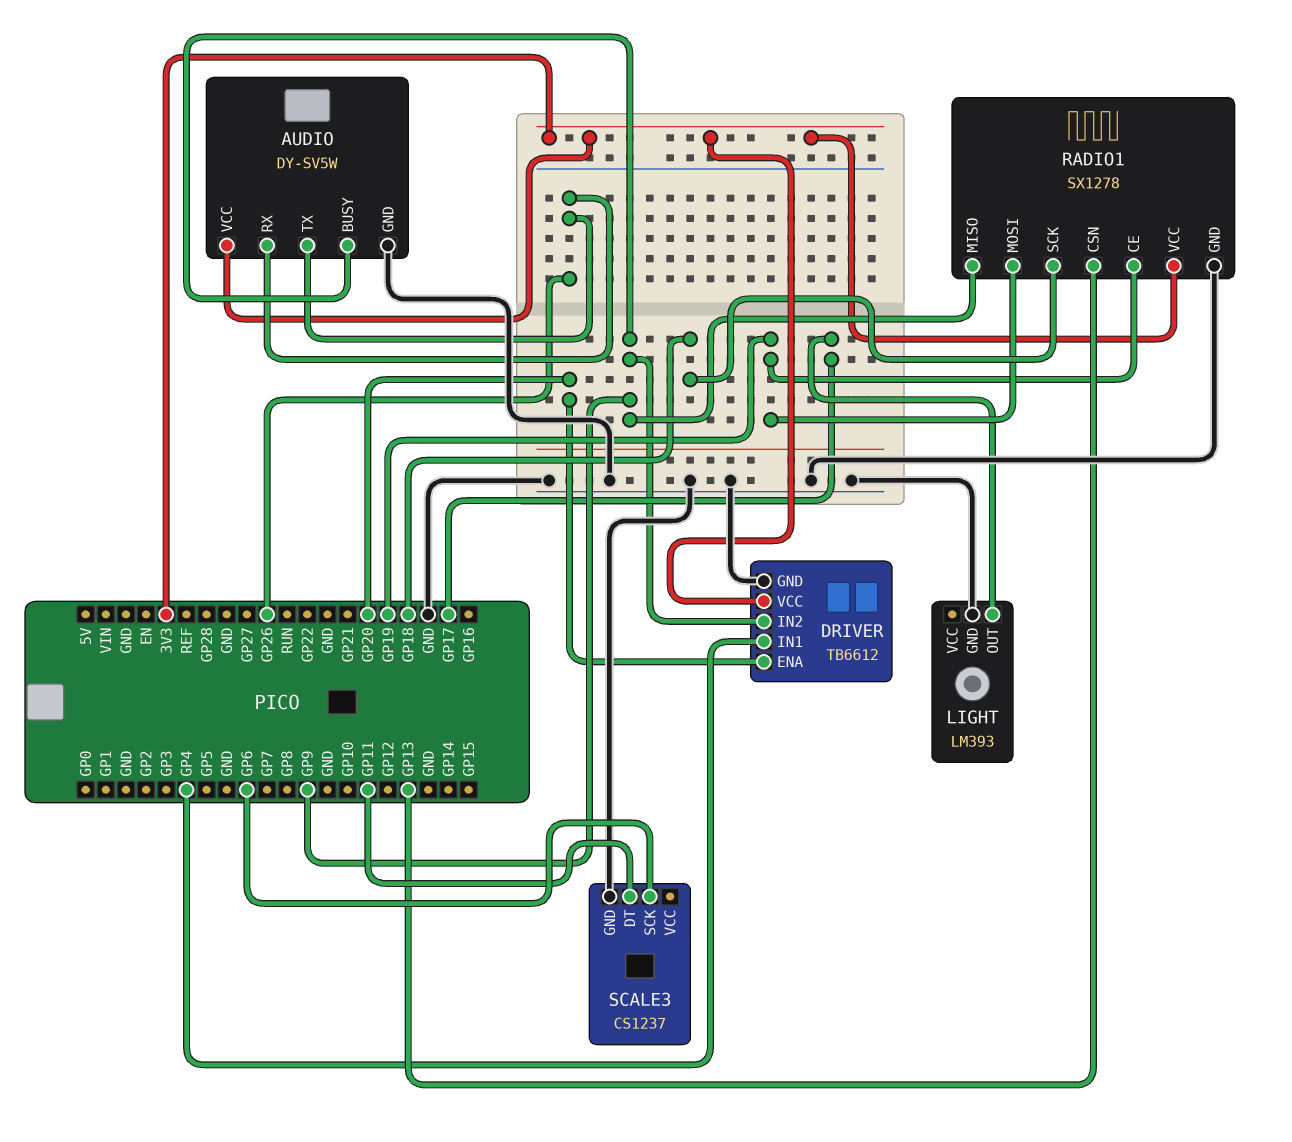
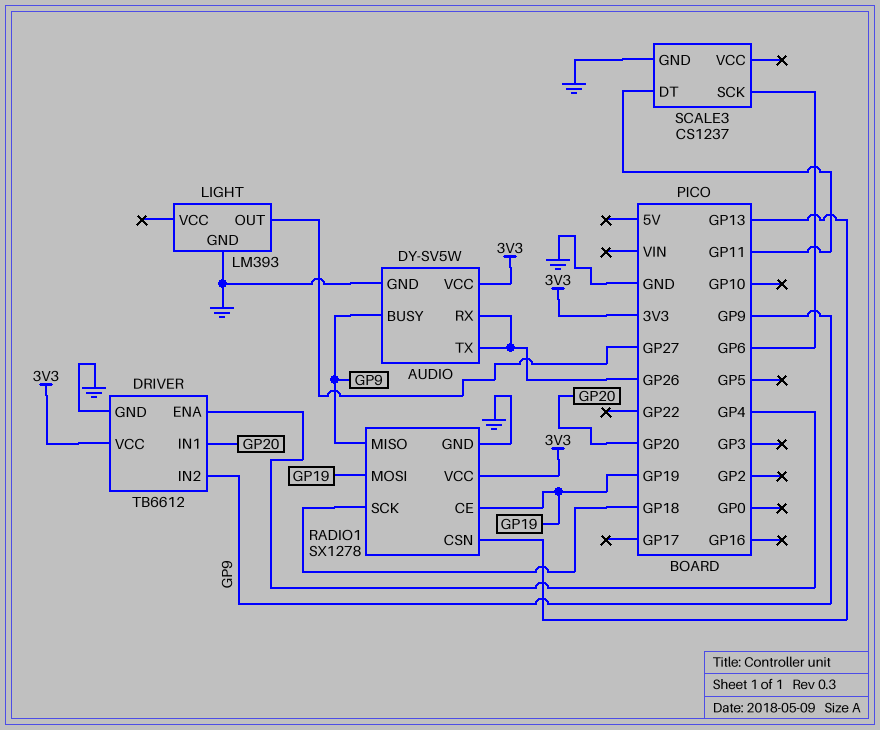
DRIVER pin ENA: GP20 -> GP4
DRIVER pin IN1: GP4 -> GP20
LIGHT pin OUT: GP17 -> GP27

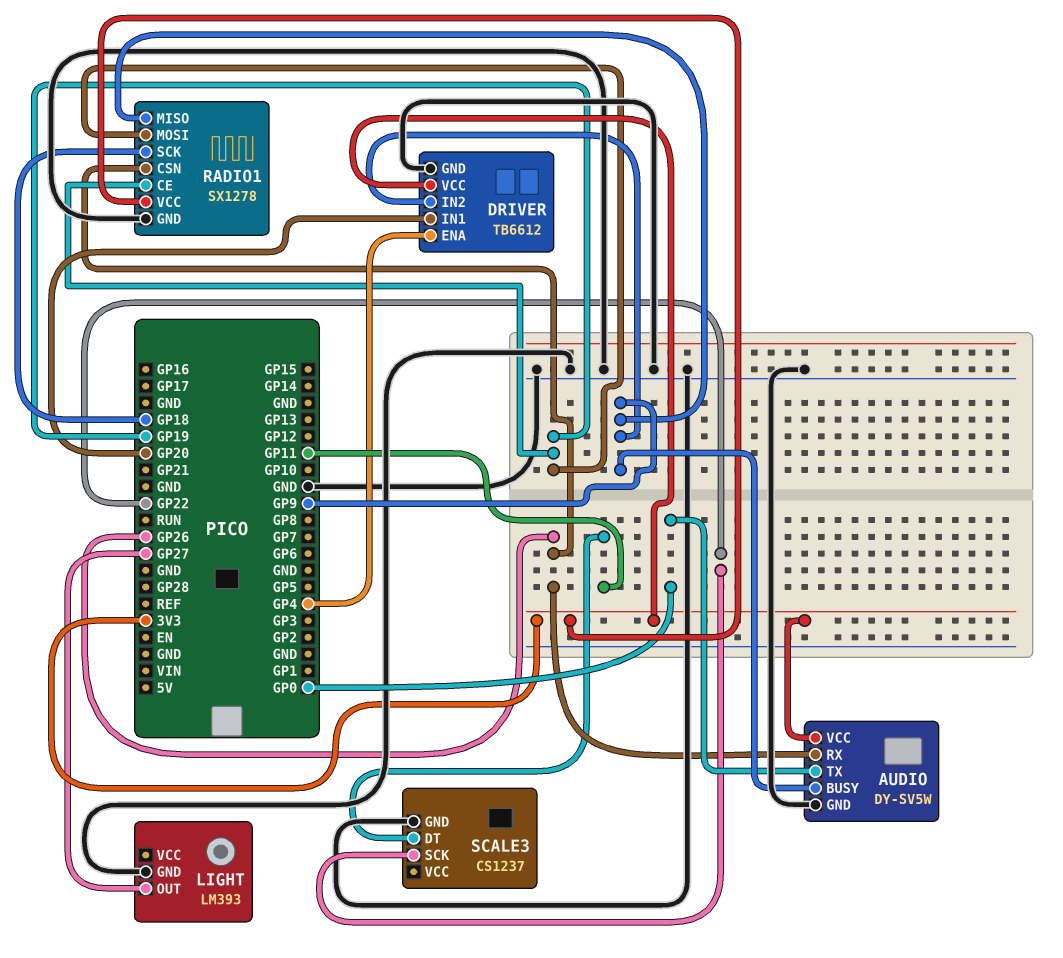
AUDIO pin TX: GP26 -> GP0
RADIO1 pin CSN: GP13 -> GP26
SCALE3 pin SCK: GP6 -> GP22

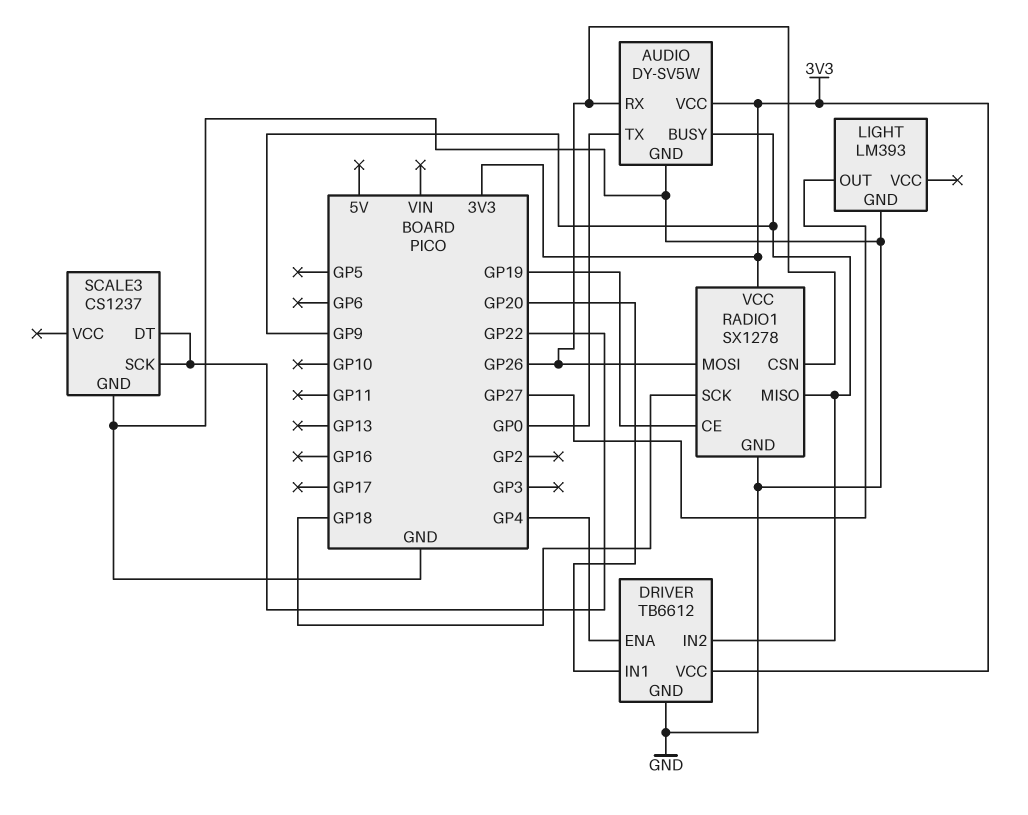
RADIO1 pin MOSI: GP19 -> GP26
SCALE3 pin DT: GP11 -> GP22

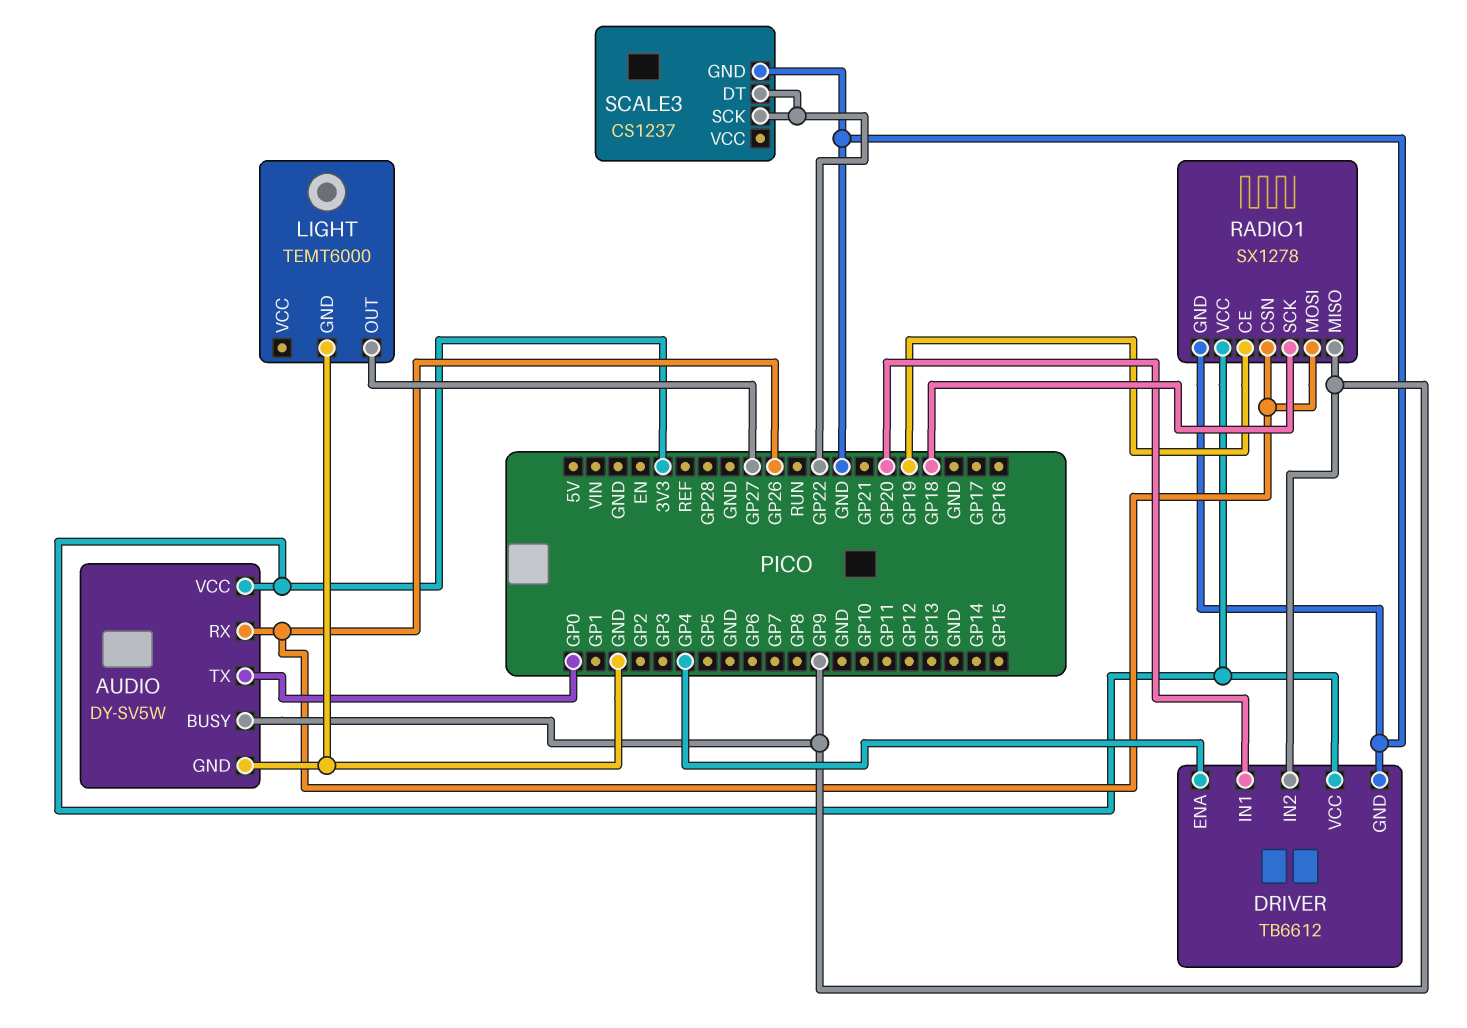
LIGHT: LM393 -> TEMT6000

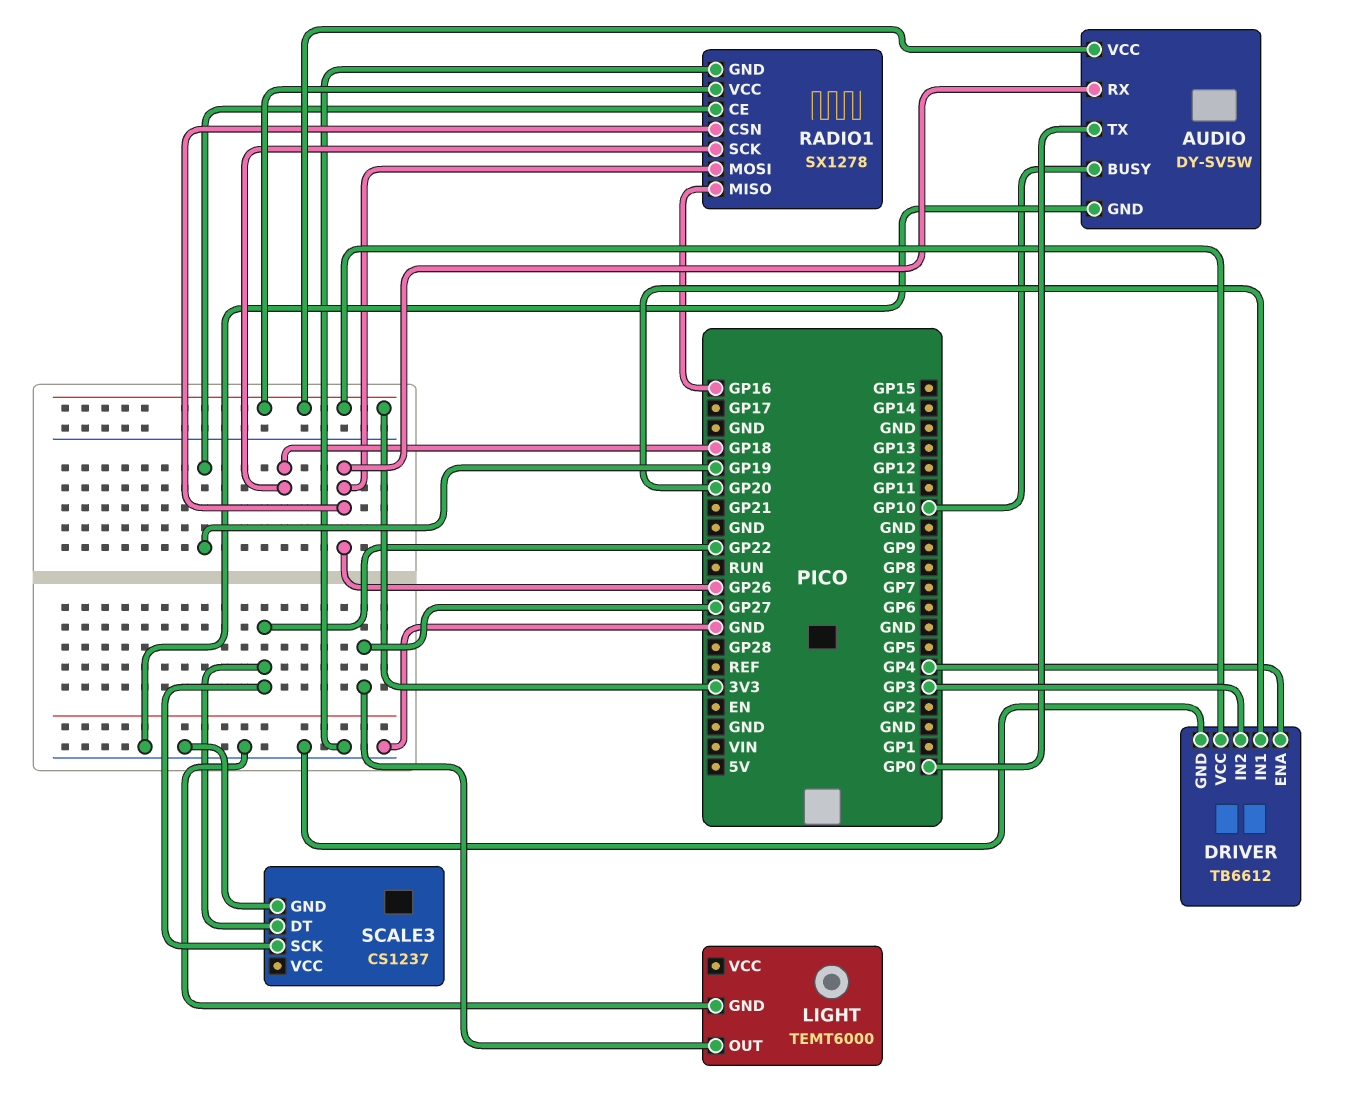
AUDIO pin BUSY: GP9 -> GP10
DRIVER pin IN2: GP9 -> GP3
RADIO1 pin MISO: GP9 -> GP16

